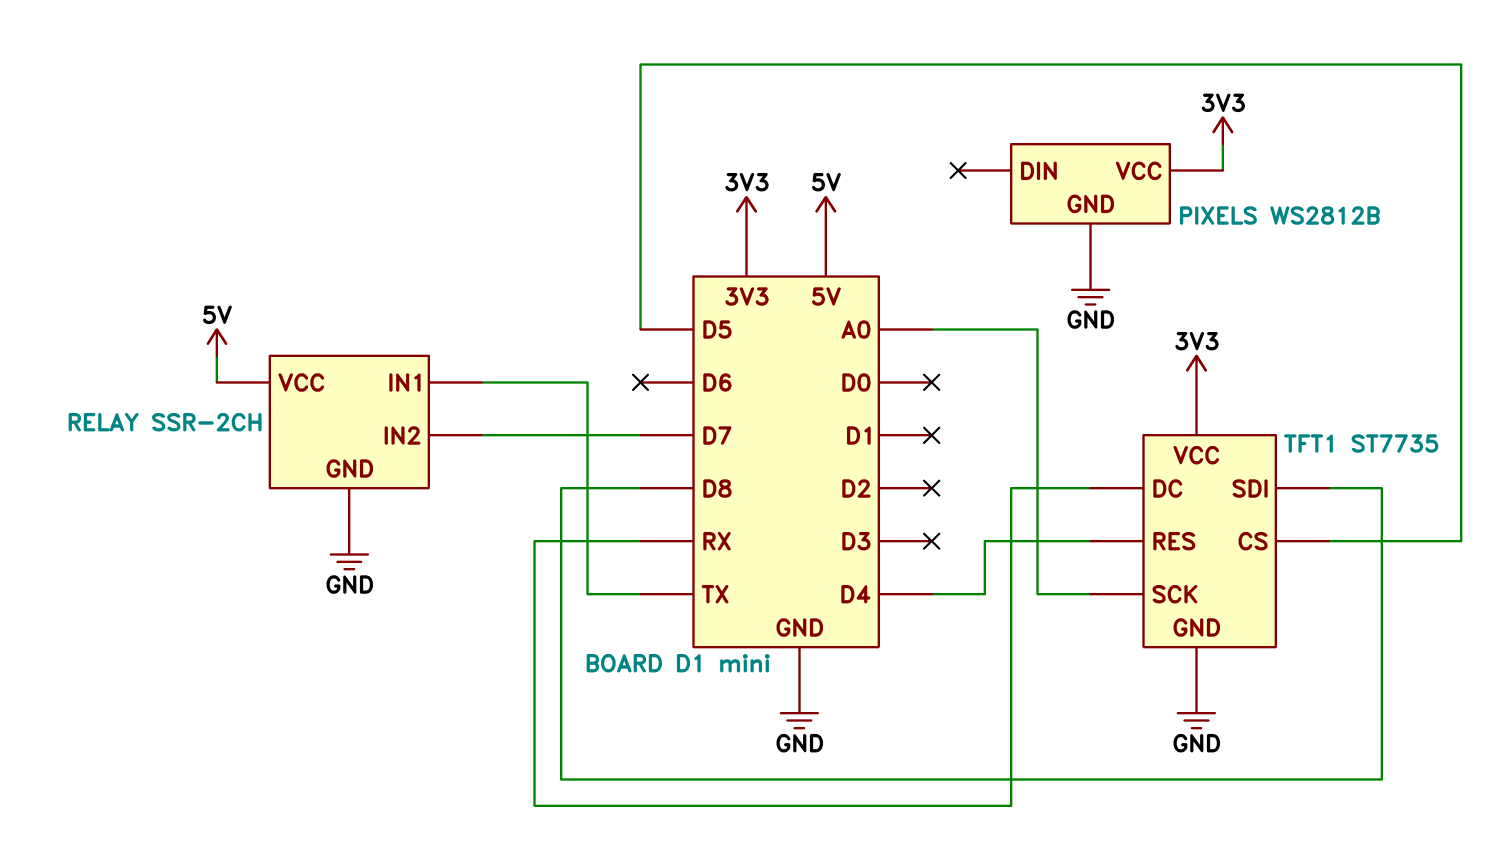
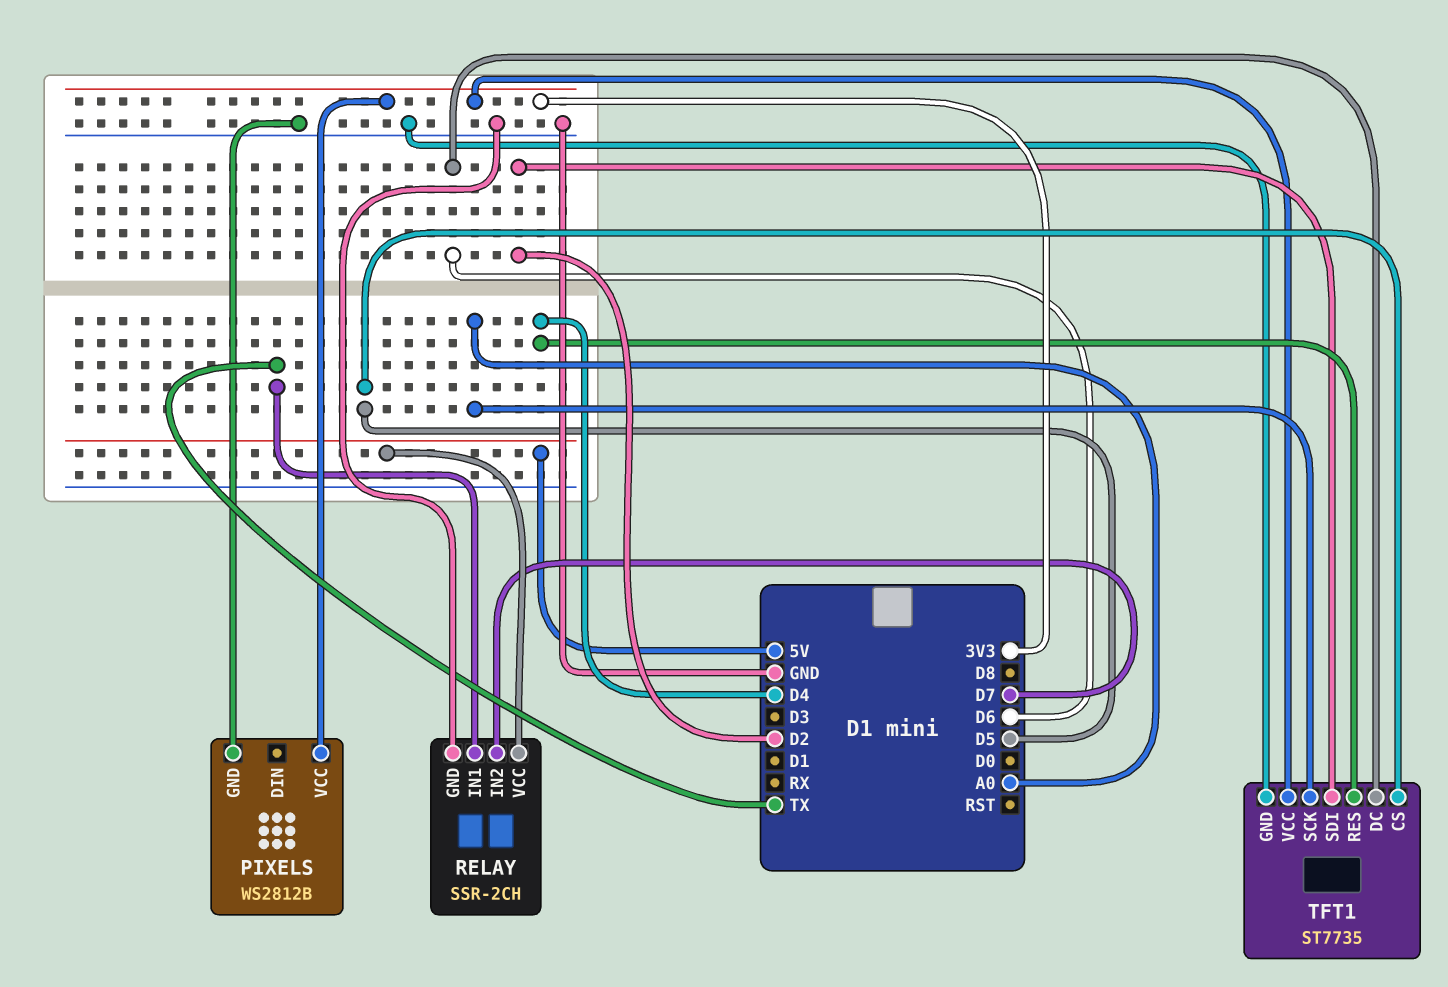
TFT1 pin DC: RX -> D6
TFT1 pin SDI: D8 -> D2

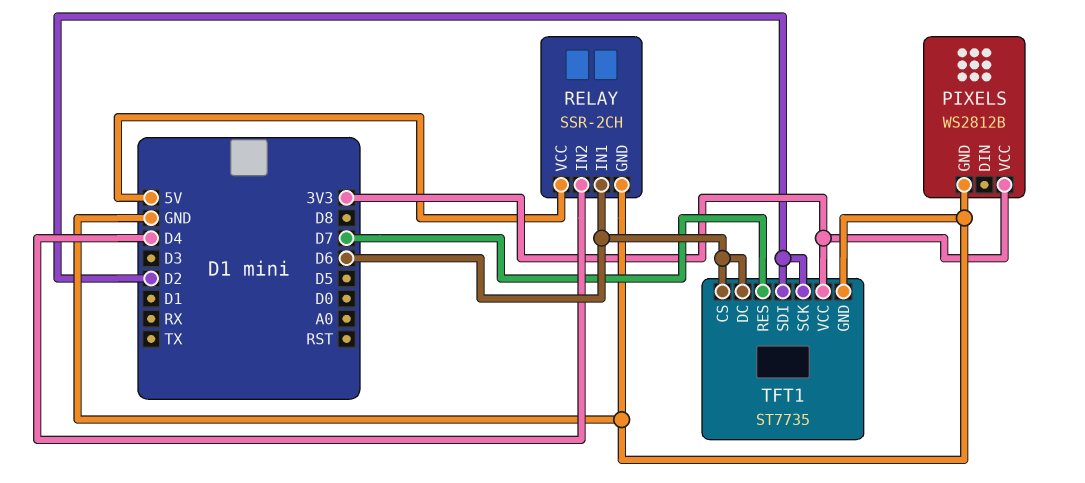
RELAY pin IN1: TX -> D6
RELAY pin IN2: D7 -> D4
TFT1 pin CS: D5 -> D6
TFT1 pin RES: D4 -> D7
TFT1 pin SCK: A0 -> D2

